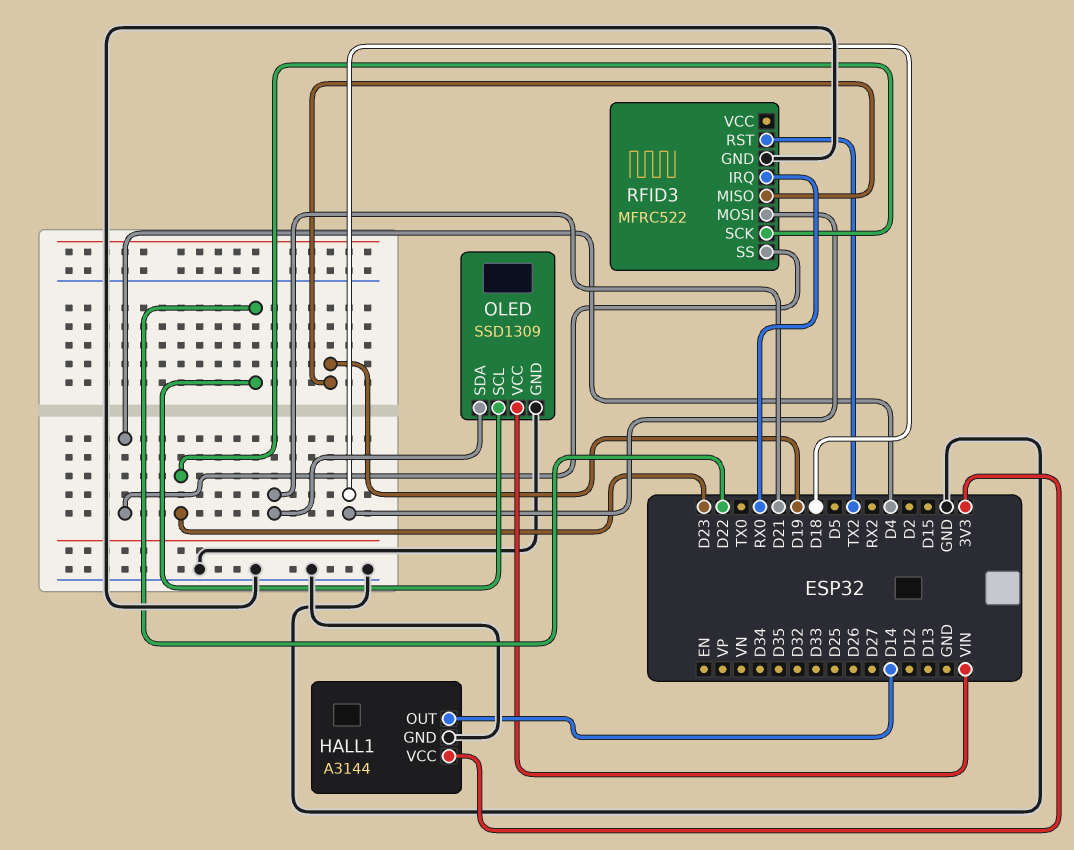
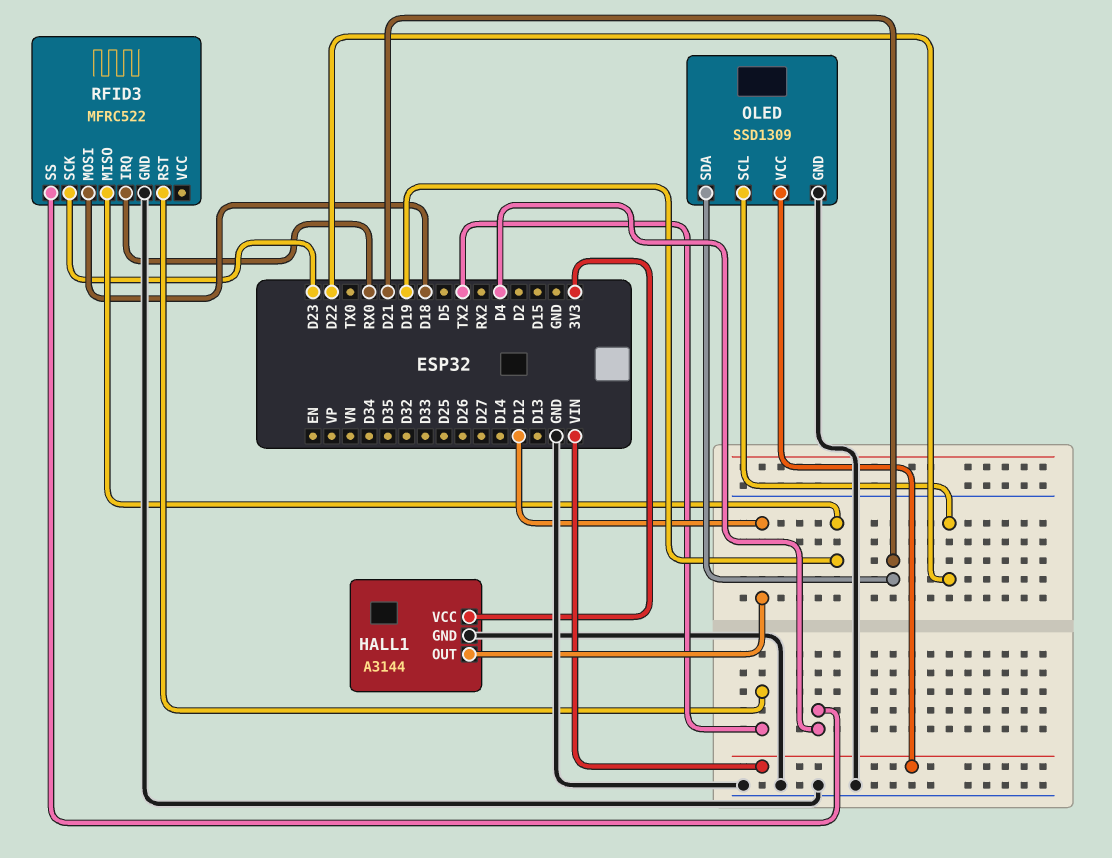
HALL1 pin OUT: D14 -> D12

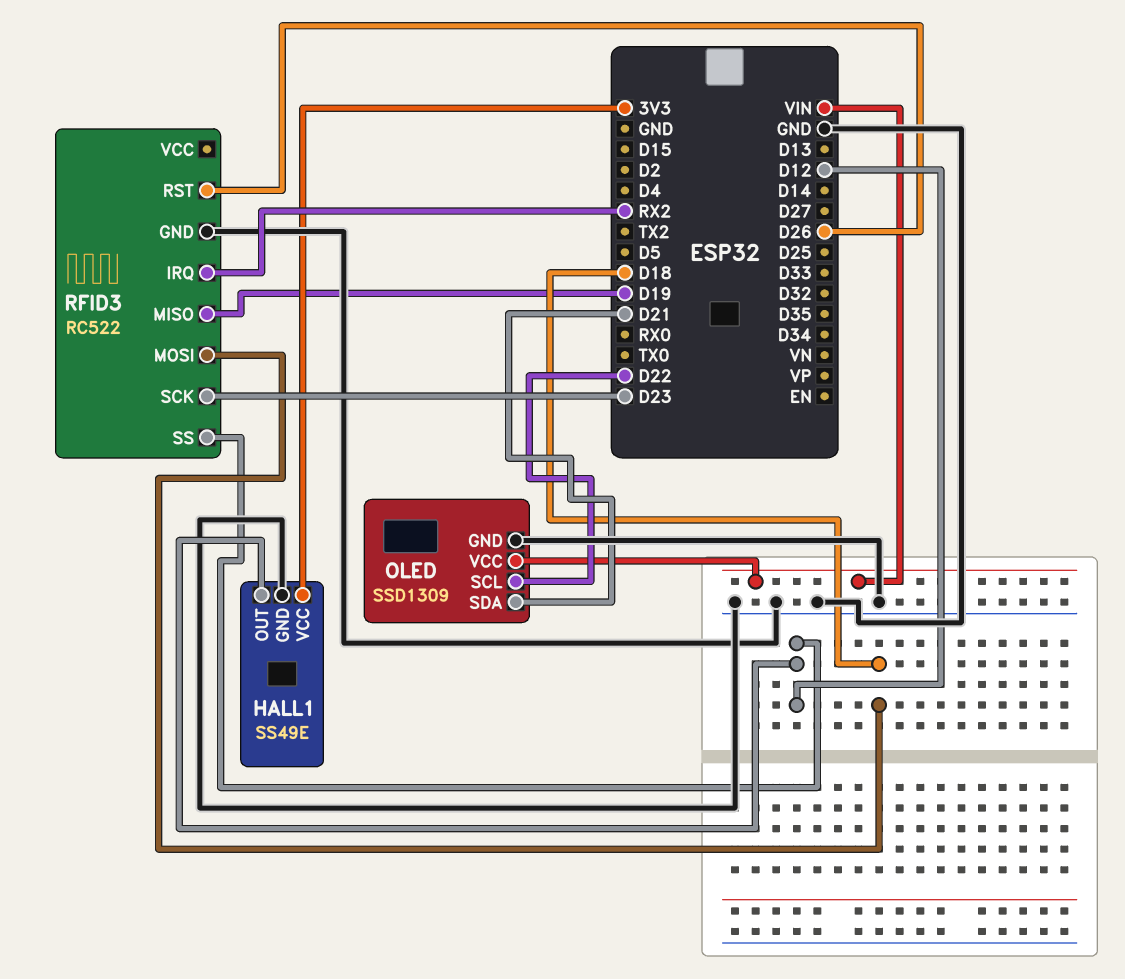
HALL1: A3144 -> SS49E
RFID3: MFRC522 -> RC522
RFID3 pin IRQ: RX0 -> RX2
RFID3 pin RST: TX2 -> D26
RFID3 pin SS: D4 -> D12

